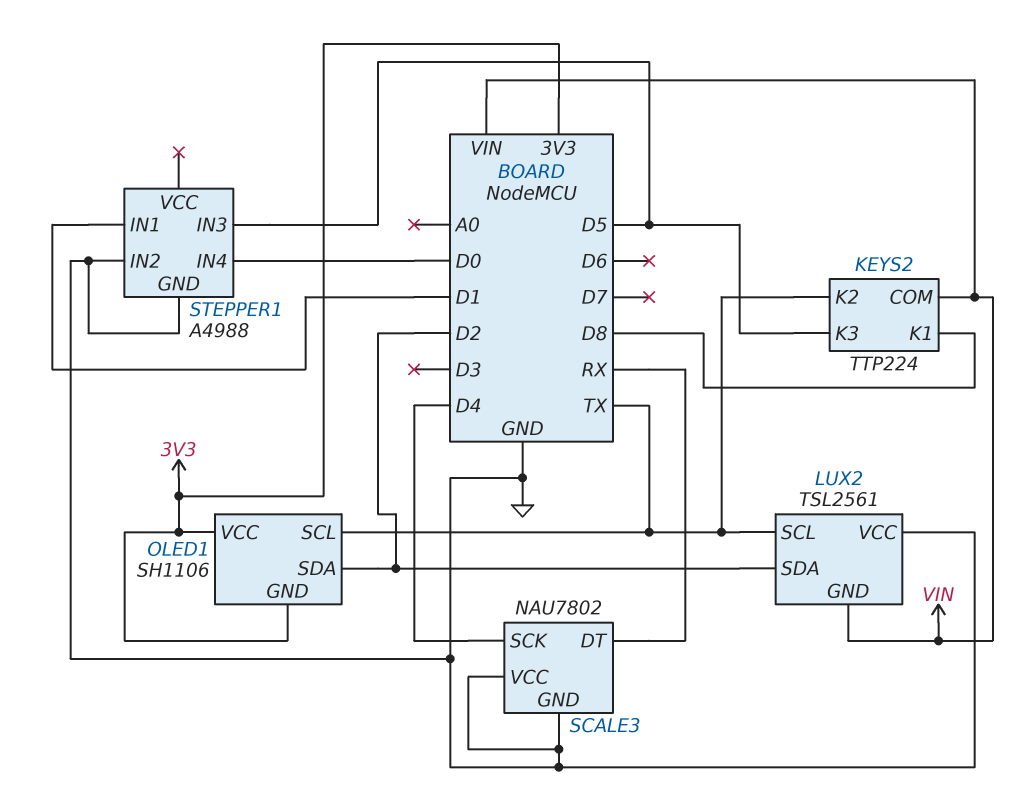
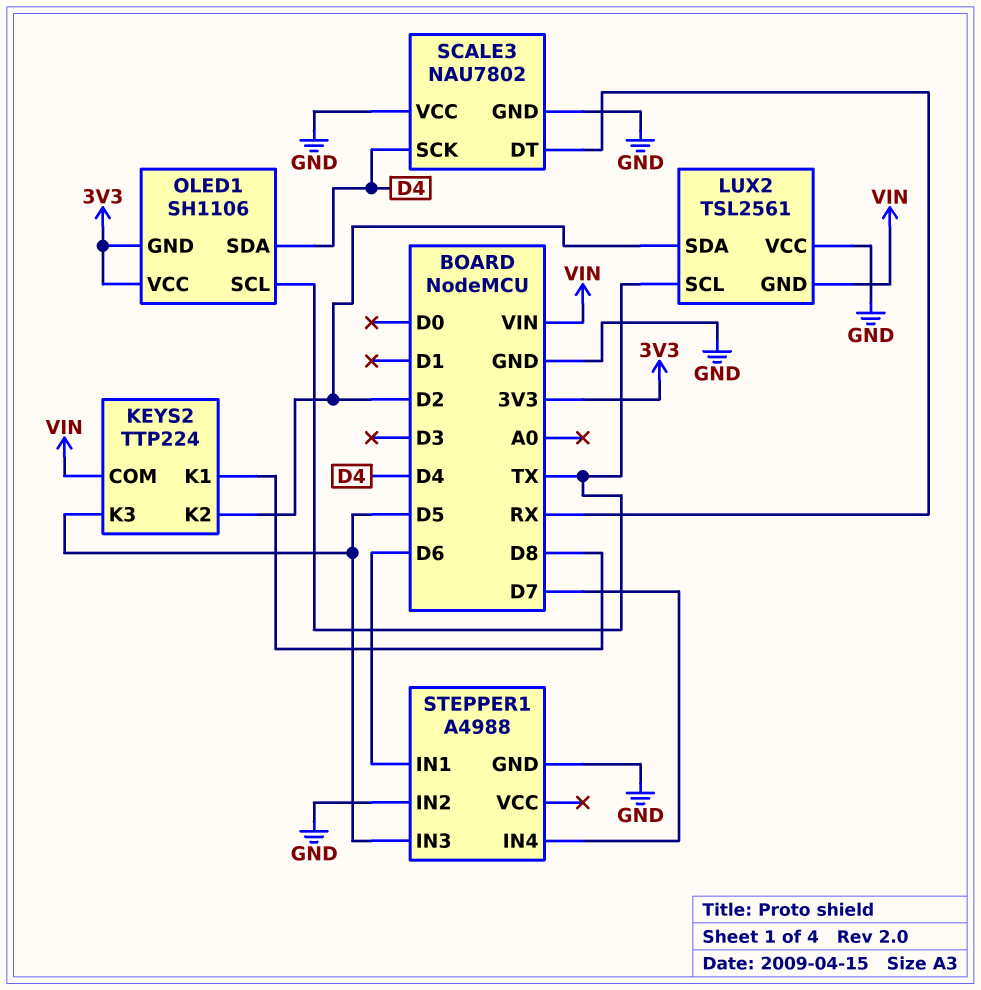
KEYS2 pin K2: TX -> D2
OLED1 pin SDA: D2 -> D4
STEPPER1 pin IN1: D1 -> D6
STEPPER1 pin IN4: D0 -> D7

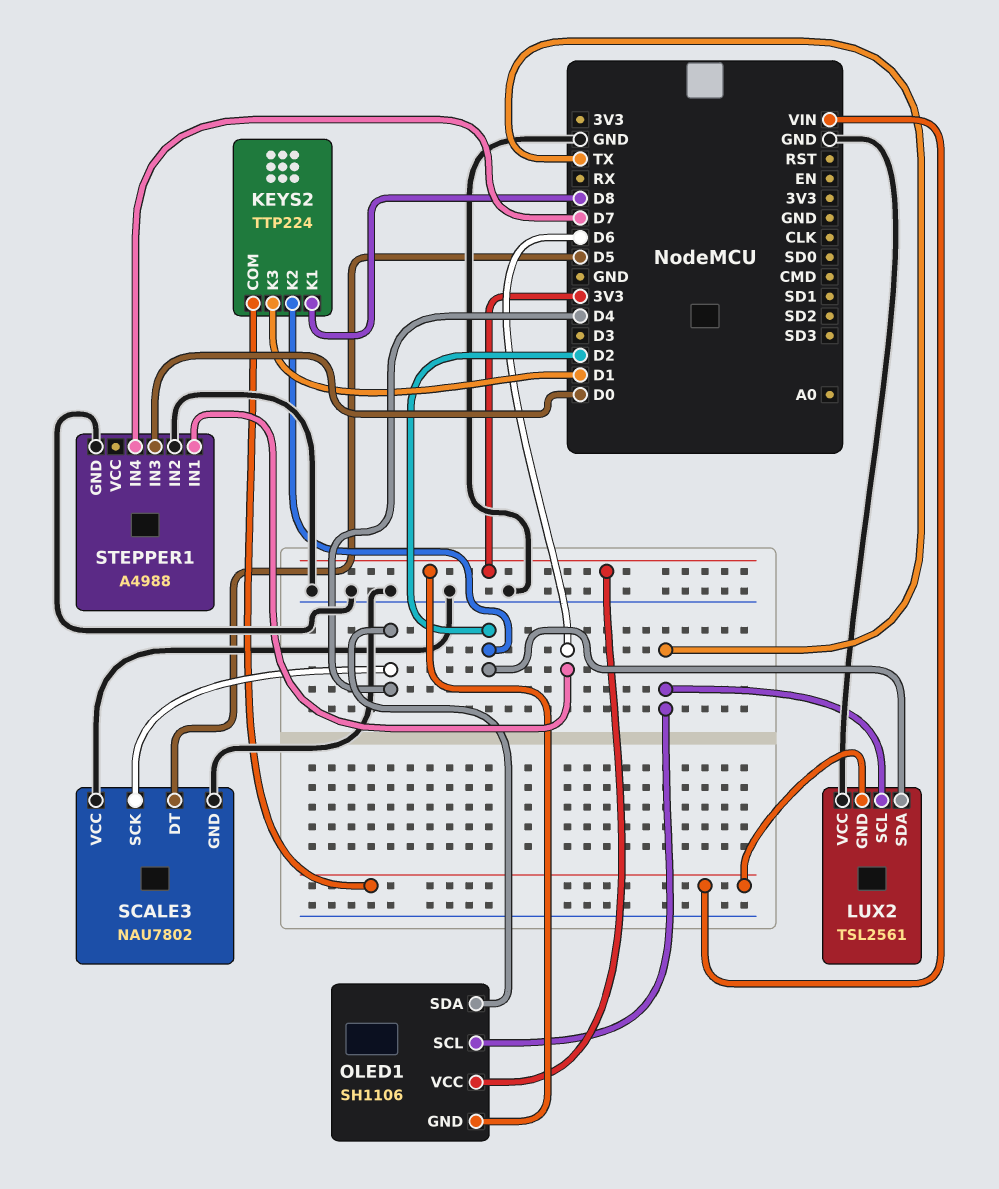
KEYS2 pin K3: D5 -> D1
SCALE3 pin DT: RX -> D5
STEPPER1 pin IN3: D5 -> D0

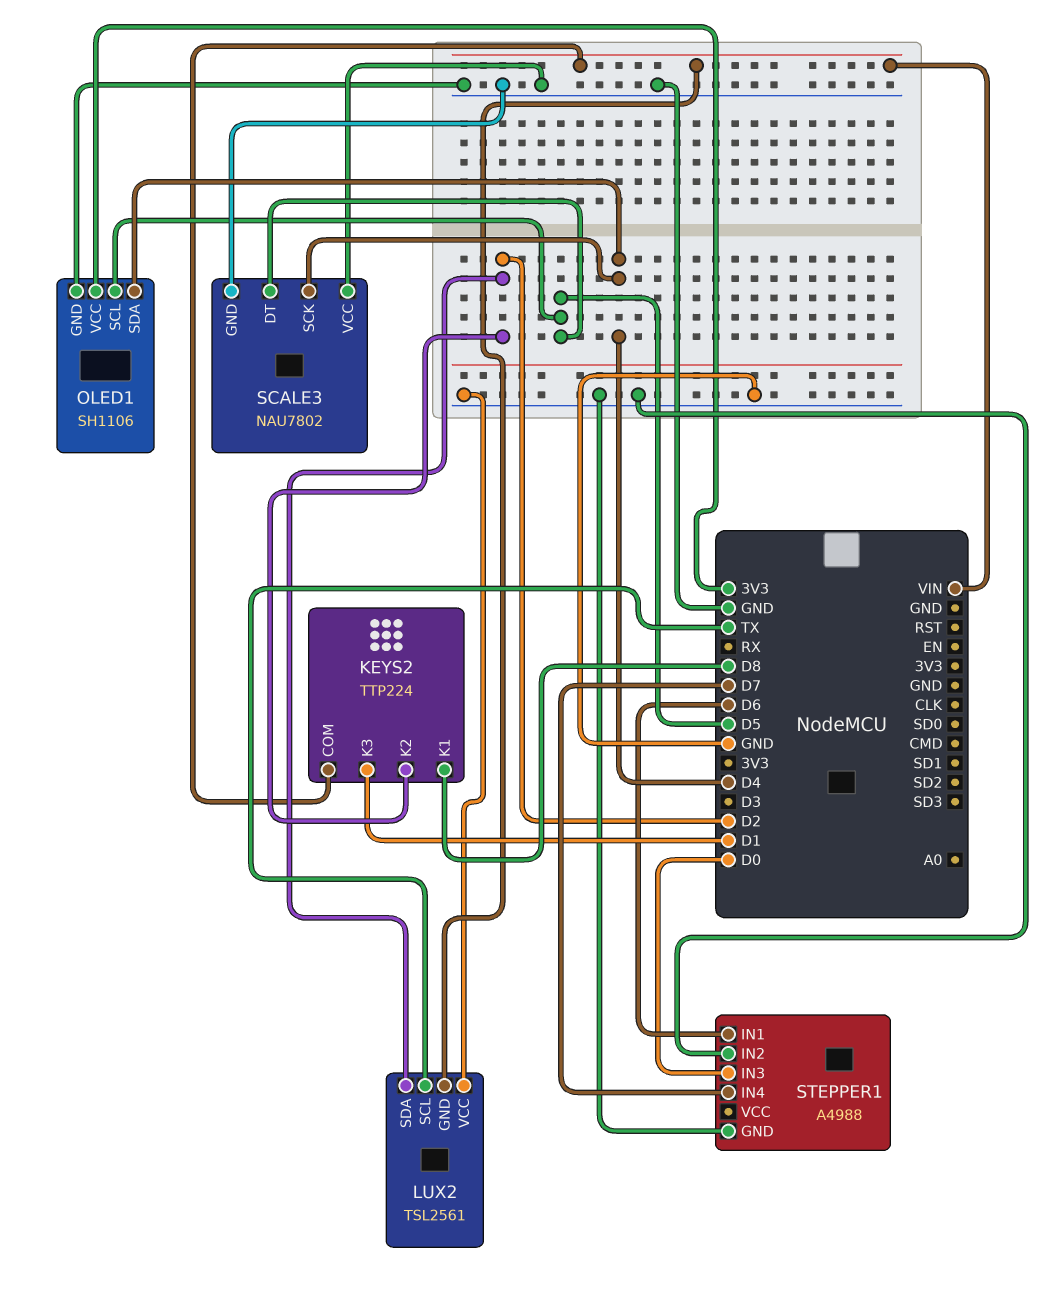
OLED1 pin GND: 3V3 -> GND
OLED1 pin SCL: TX -> D5

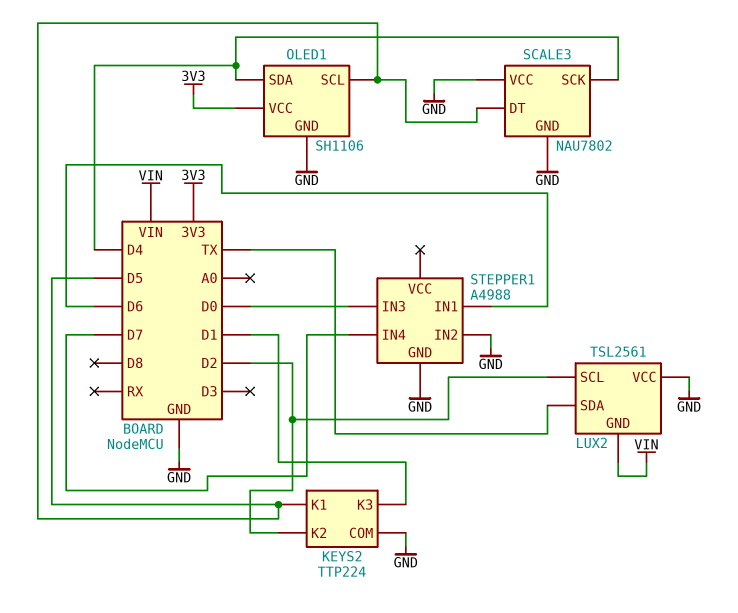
KEYS2 pin COM: VIN -> GND
KEYS2 pin K1: D8 -> D5
LUX2 pin SCL: TX -> D2
LUX2 pin SDA: D2 -> TX

